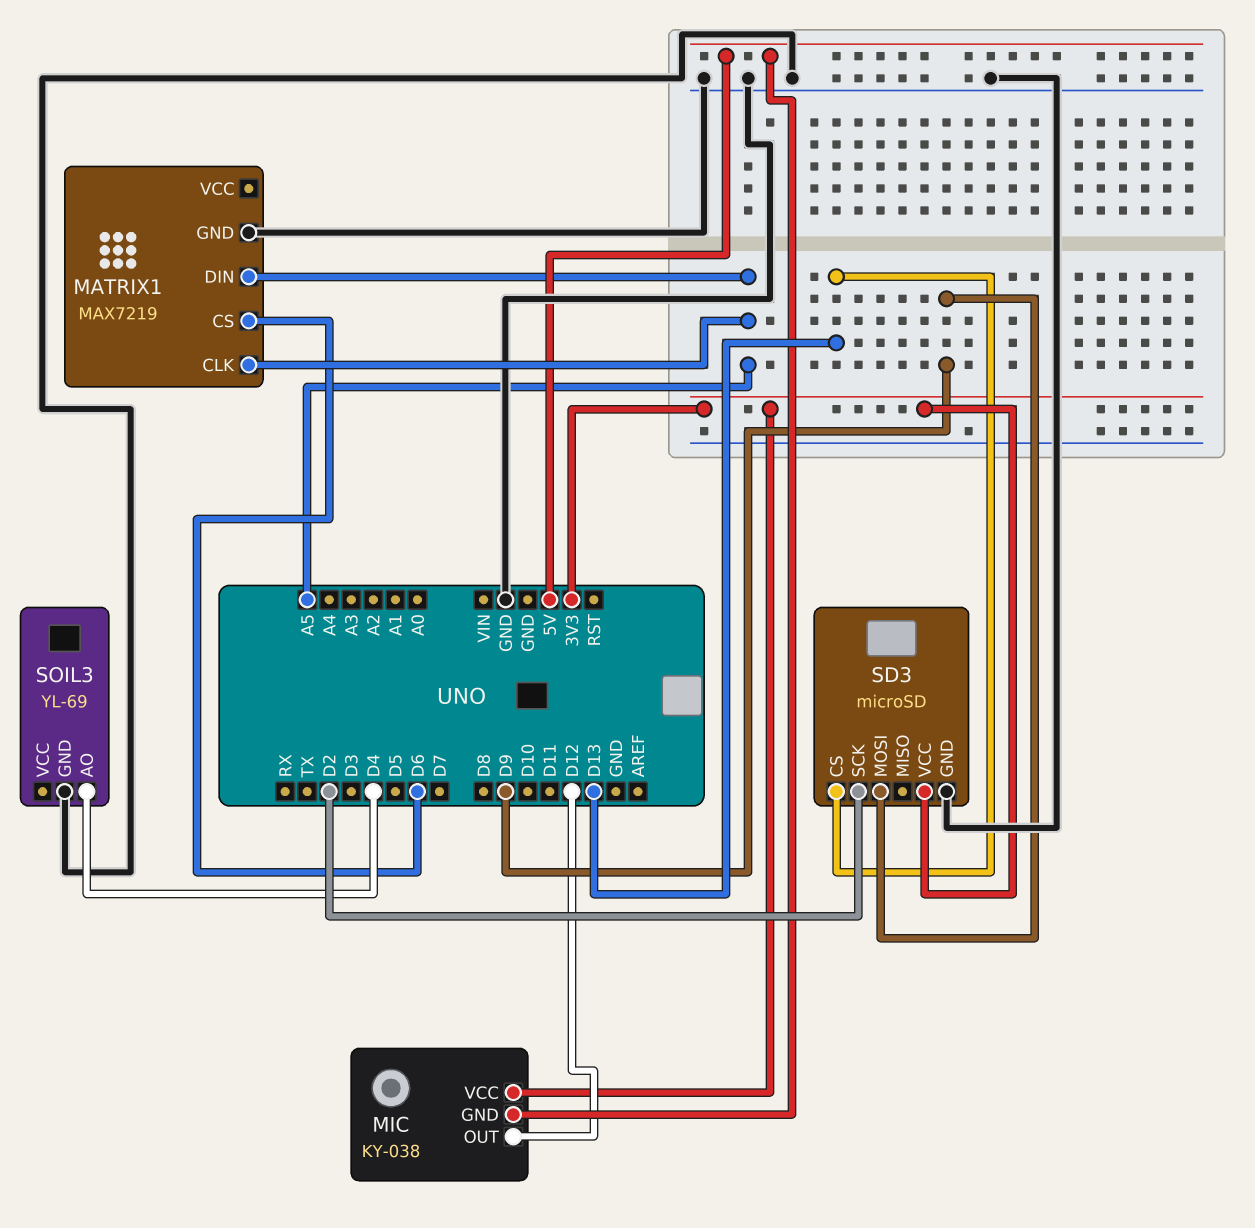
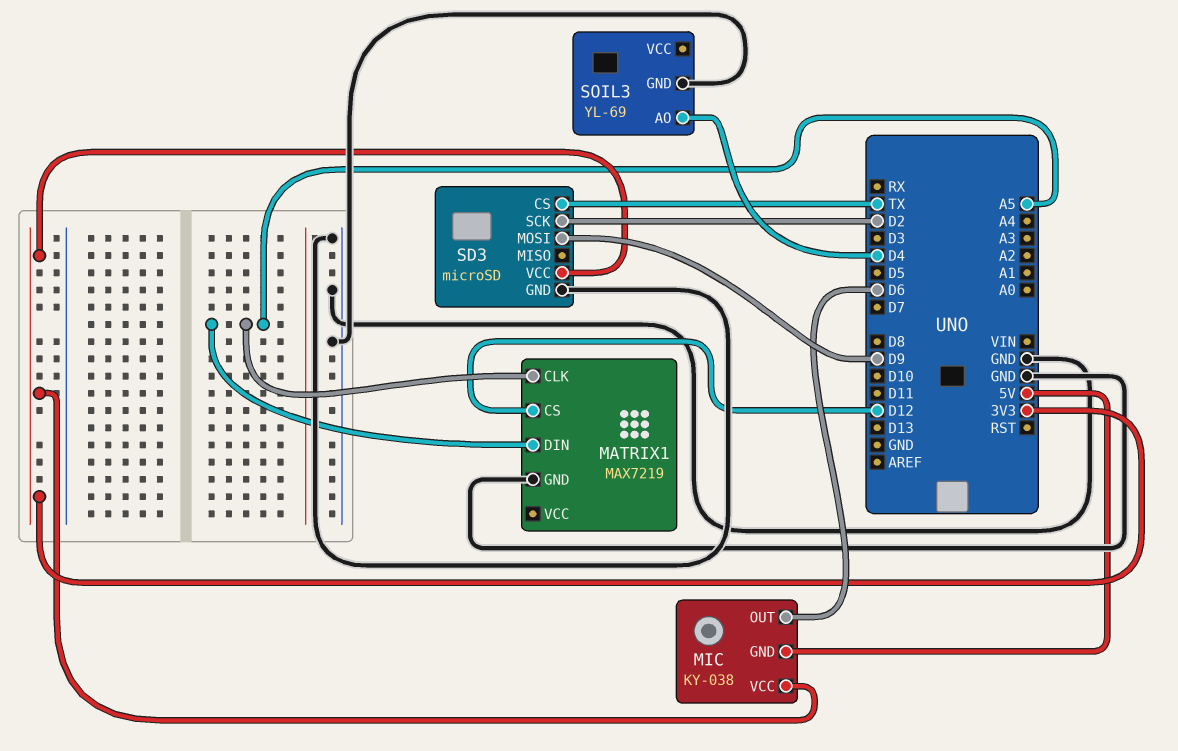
MATRIX1 pin CS: D6 -> D12
MIC pin OUT: D12 -> D6
SD3 pin CS: D13 -> TX

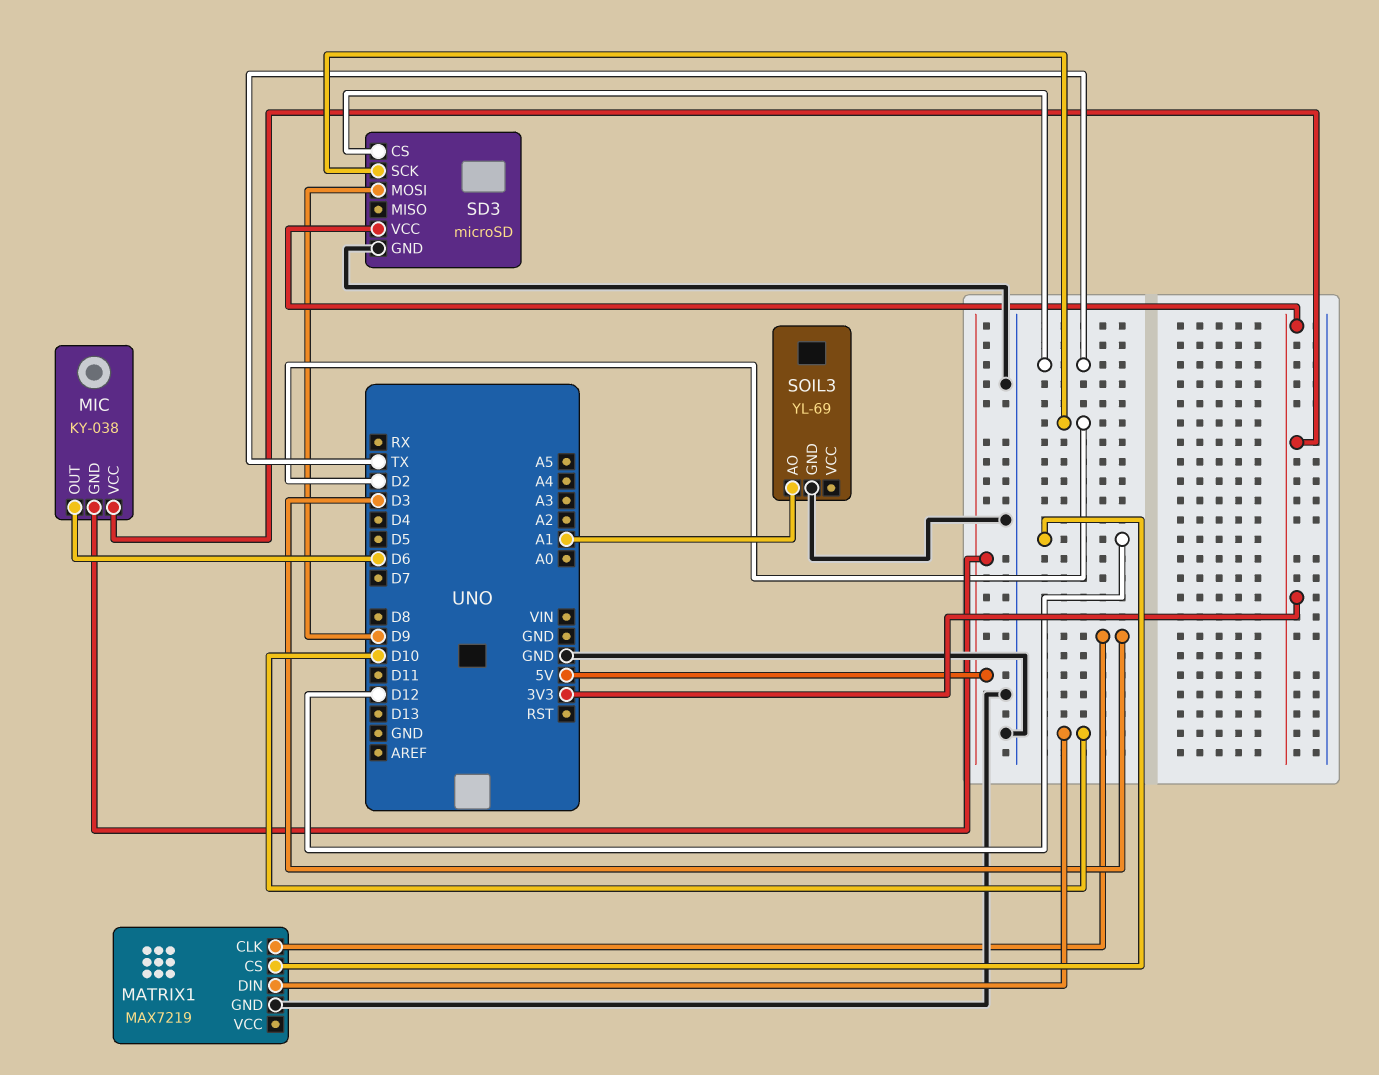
MATRIX1 pin CLK: A5 -> D3
MATRIX1 pin DIN: A5 -> D10
SOIL3 pin AO: D4 -> A1

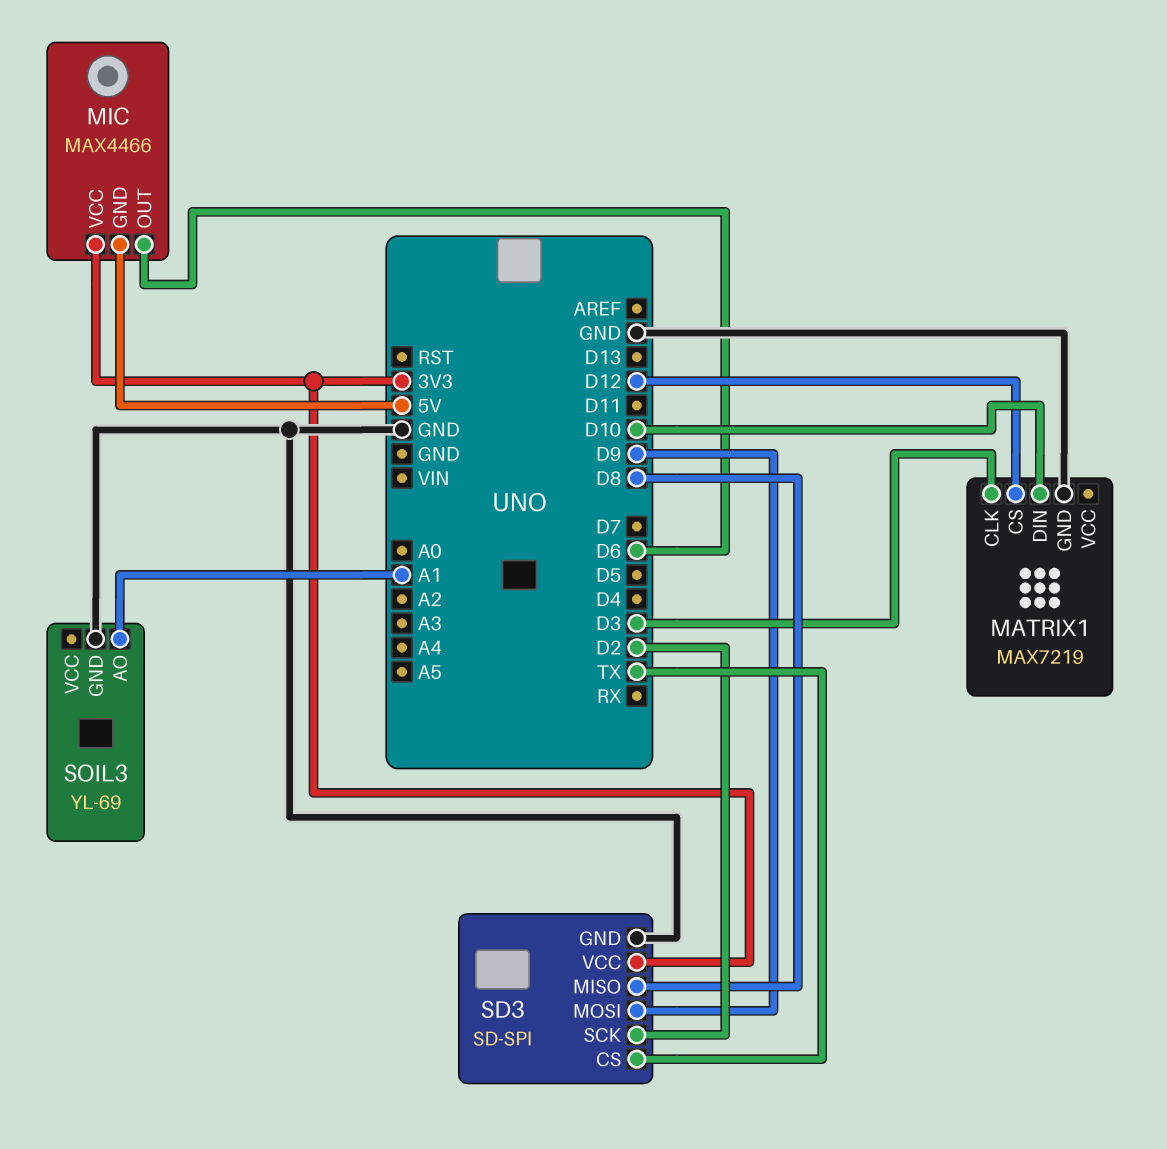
MIC: KY-038 -> MAX4466
SD3: microSD -> SD-SPI
SD3 pin MISO: none -> D8

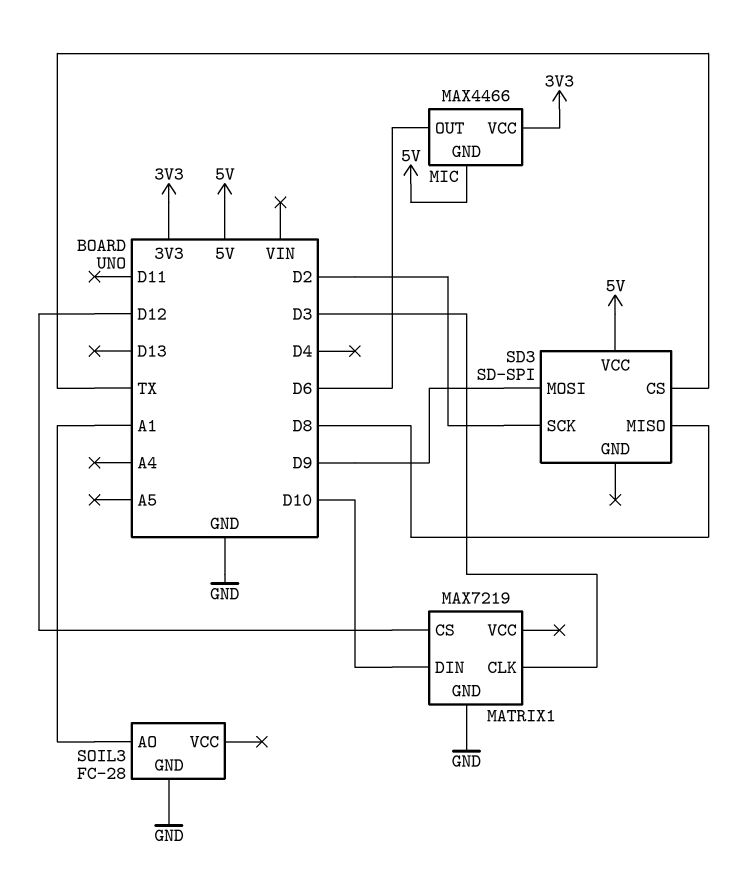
SD3 pin GND: GND -> none
SD3 pin VCC: 3V3 -> 5V
SOIL3: YL-69 -> FC-28

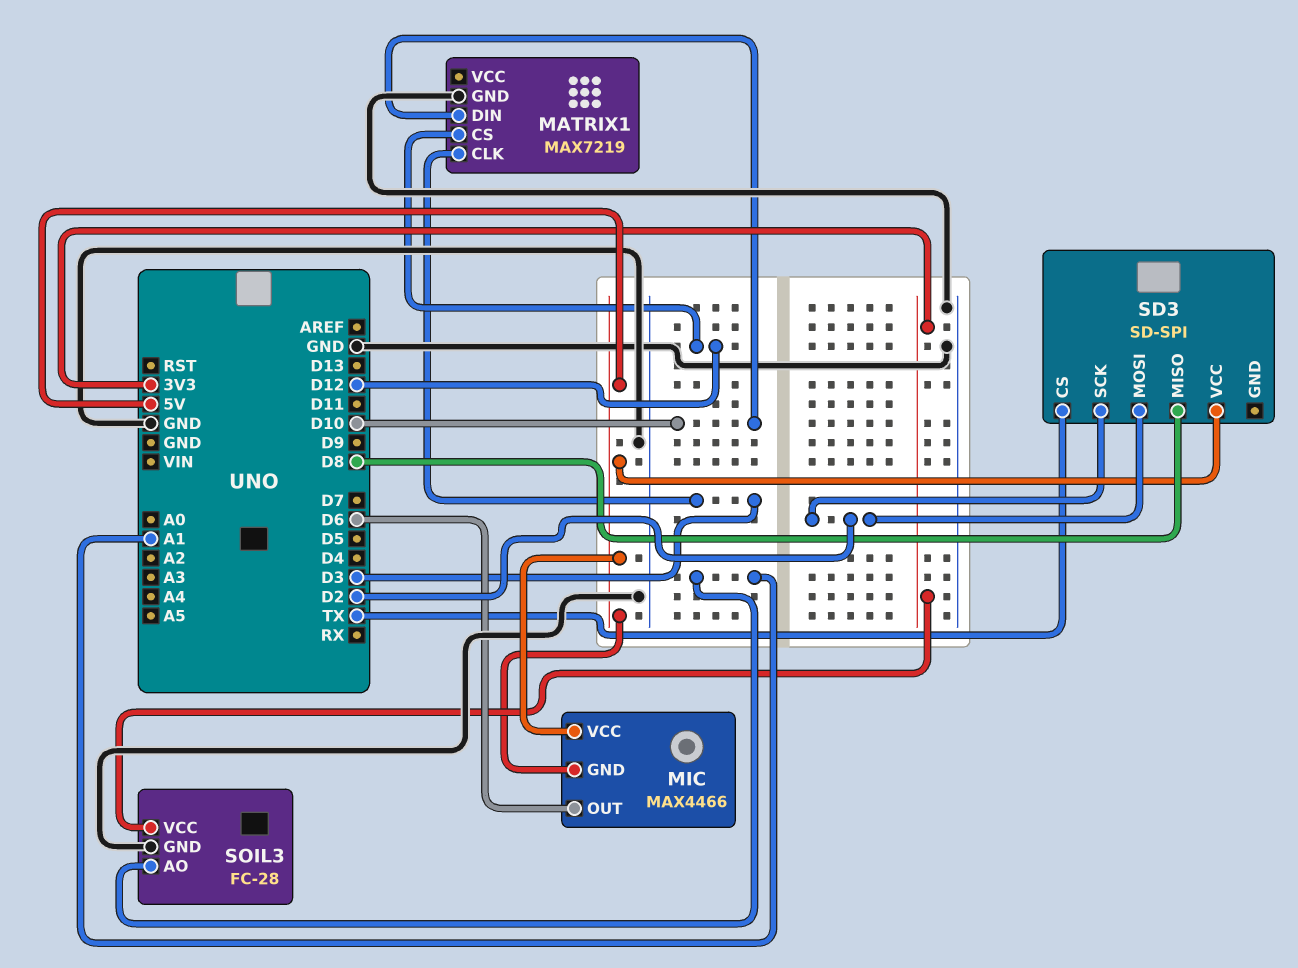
MIC pin VCC: 3V3 -> 5V
SD3 pin MOSI: D9 -> D2
SOIL3 pin VCC: none -> 3V3

